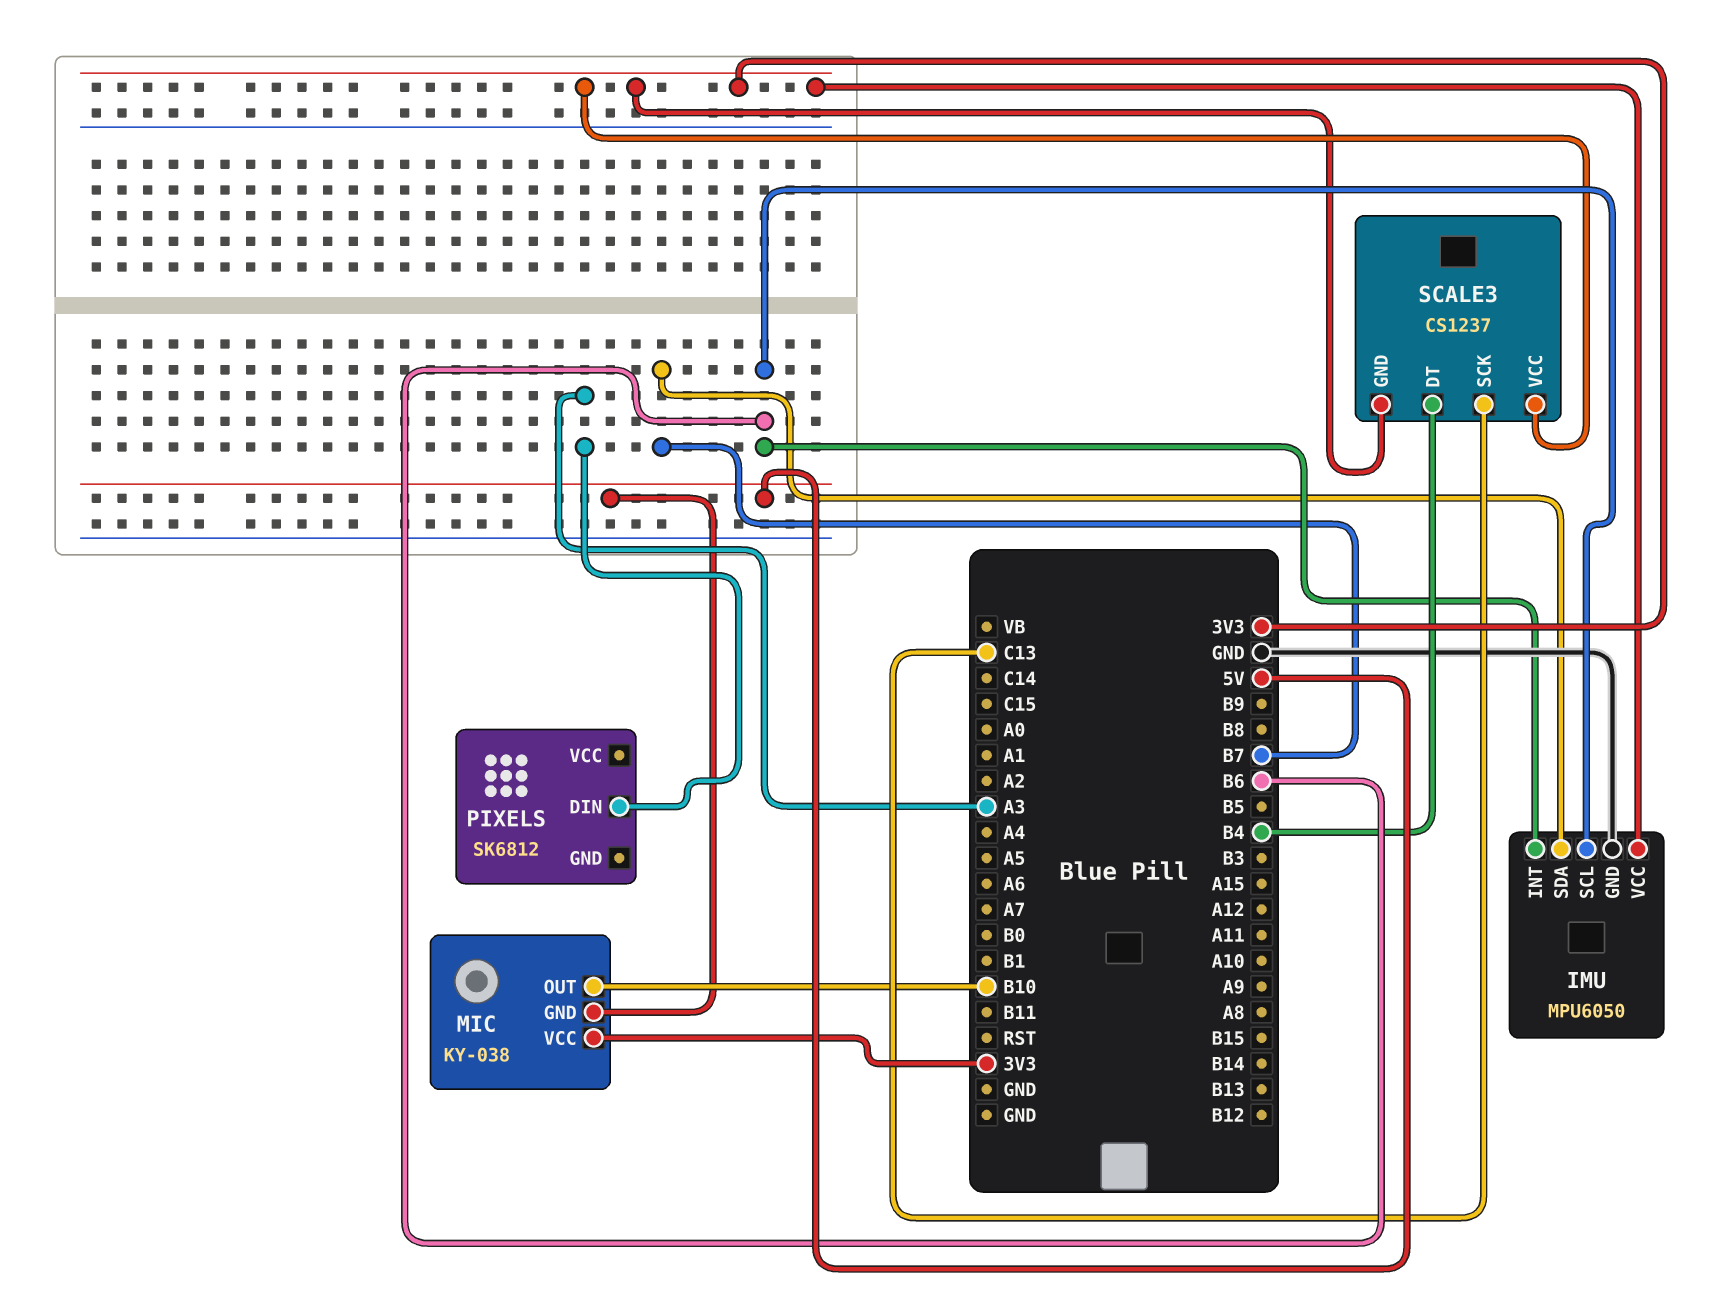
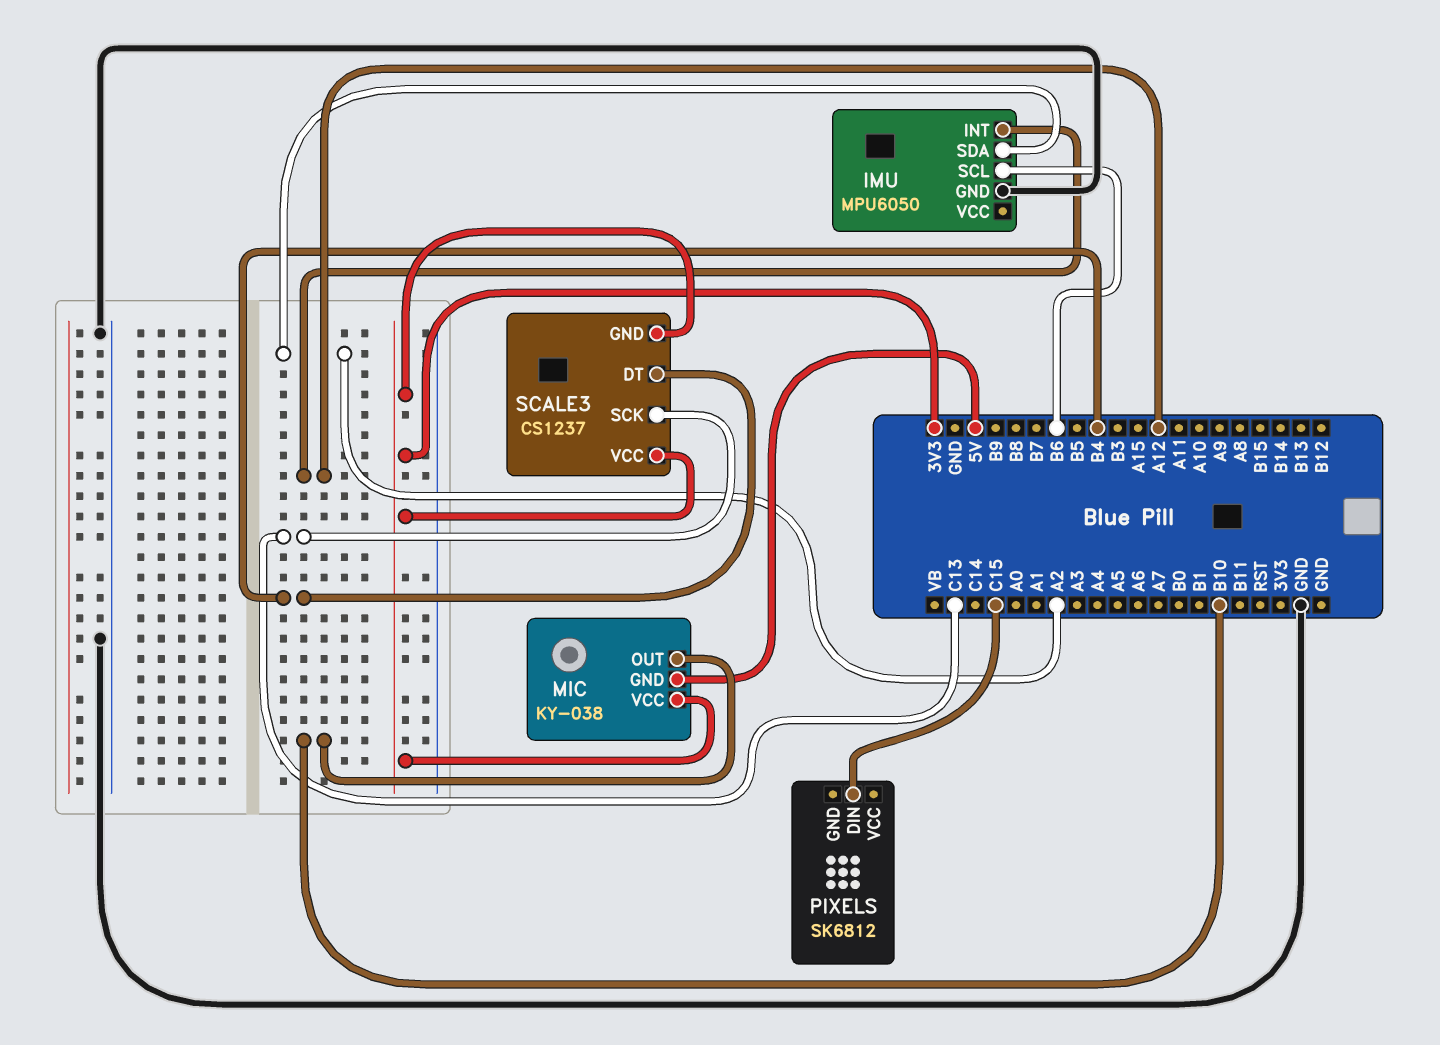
IMU pin INT: B6 -> A12
IMU pin SDA: B7 -> A2
IMU pin VCC: 3V3 -> none
PIXELS pin DIN: A3 -> C15

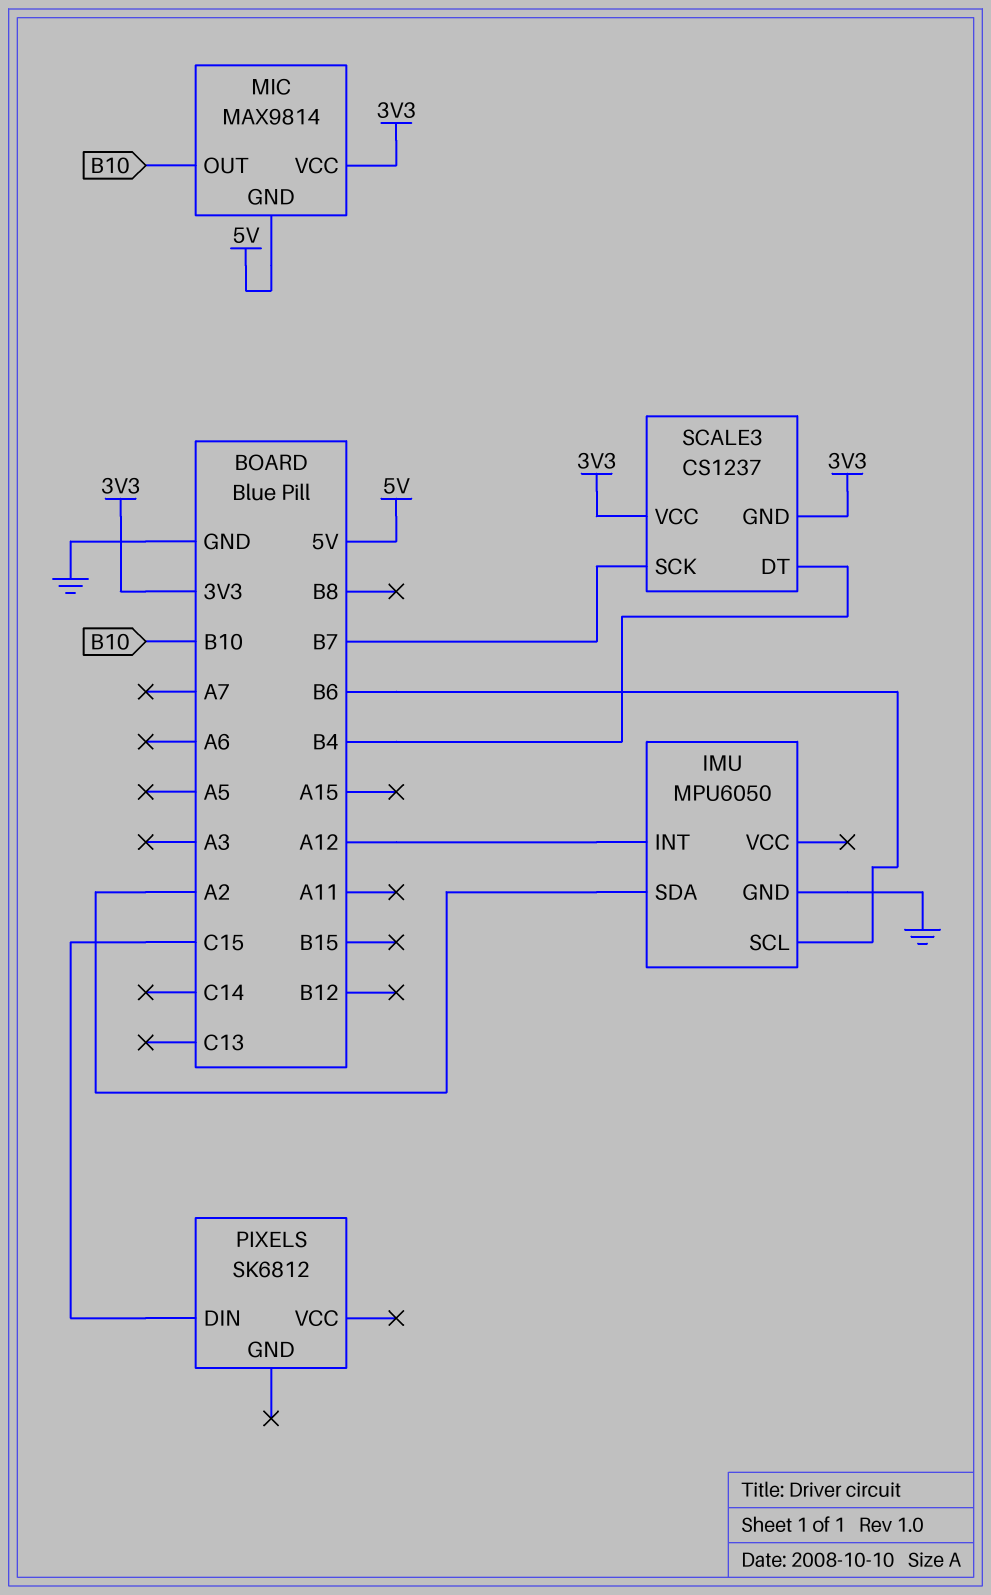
MIC: KY-038 -> MAX9814
SCALE3 pin SCK: C13 -> B7

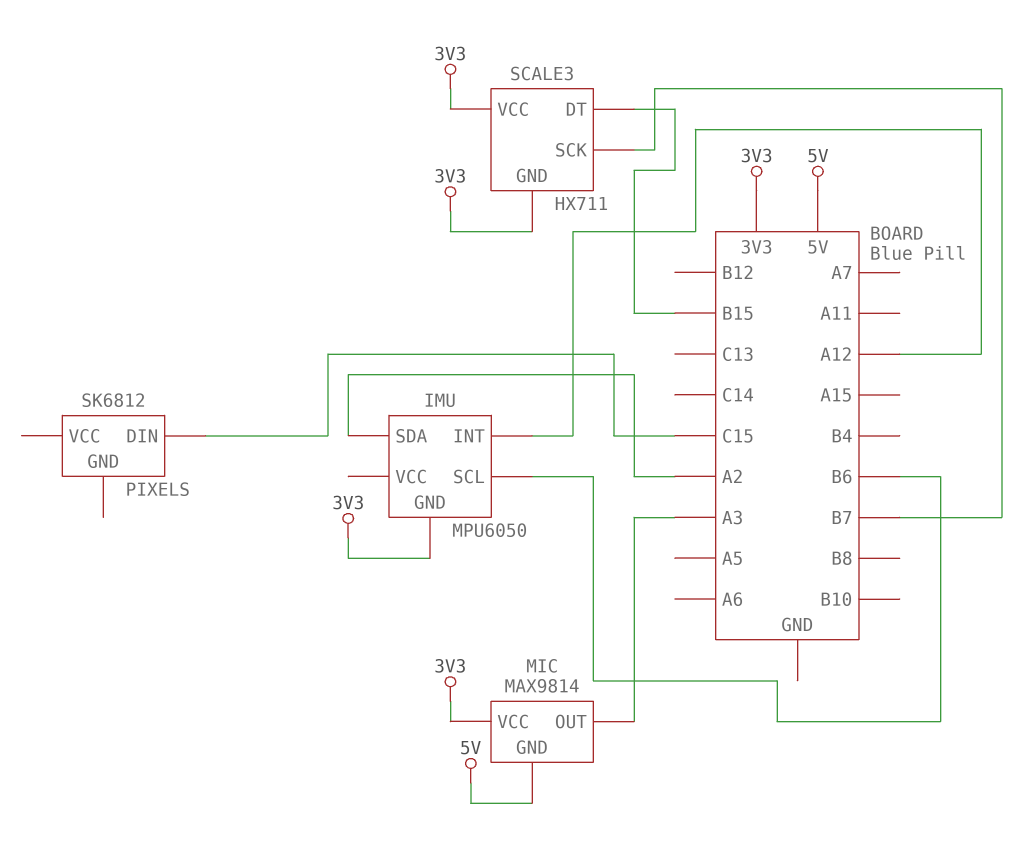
IMU pin GND: GND -> 3V3
MIC pin OUT: B10 -> A3
SCALE3: CS1237 -> HX711
SCALE3 pin DT: B4 -> B15

